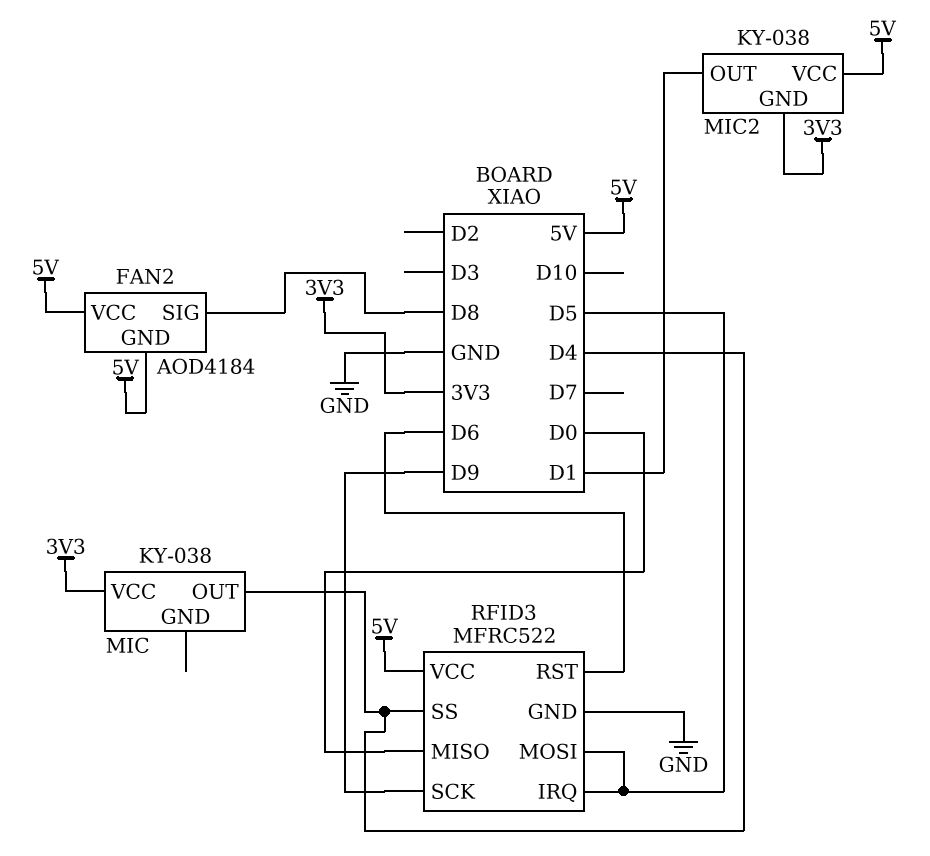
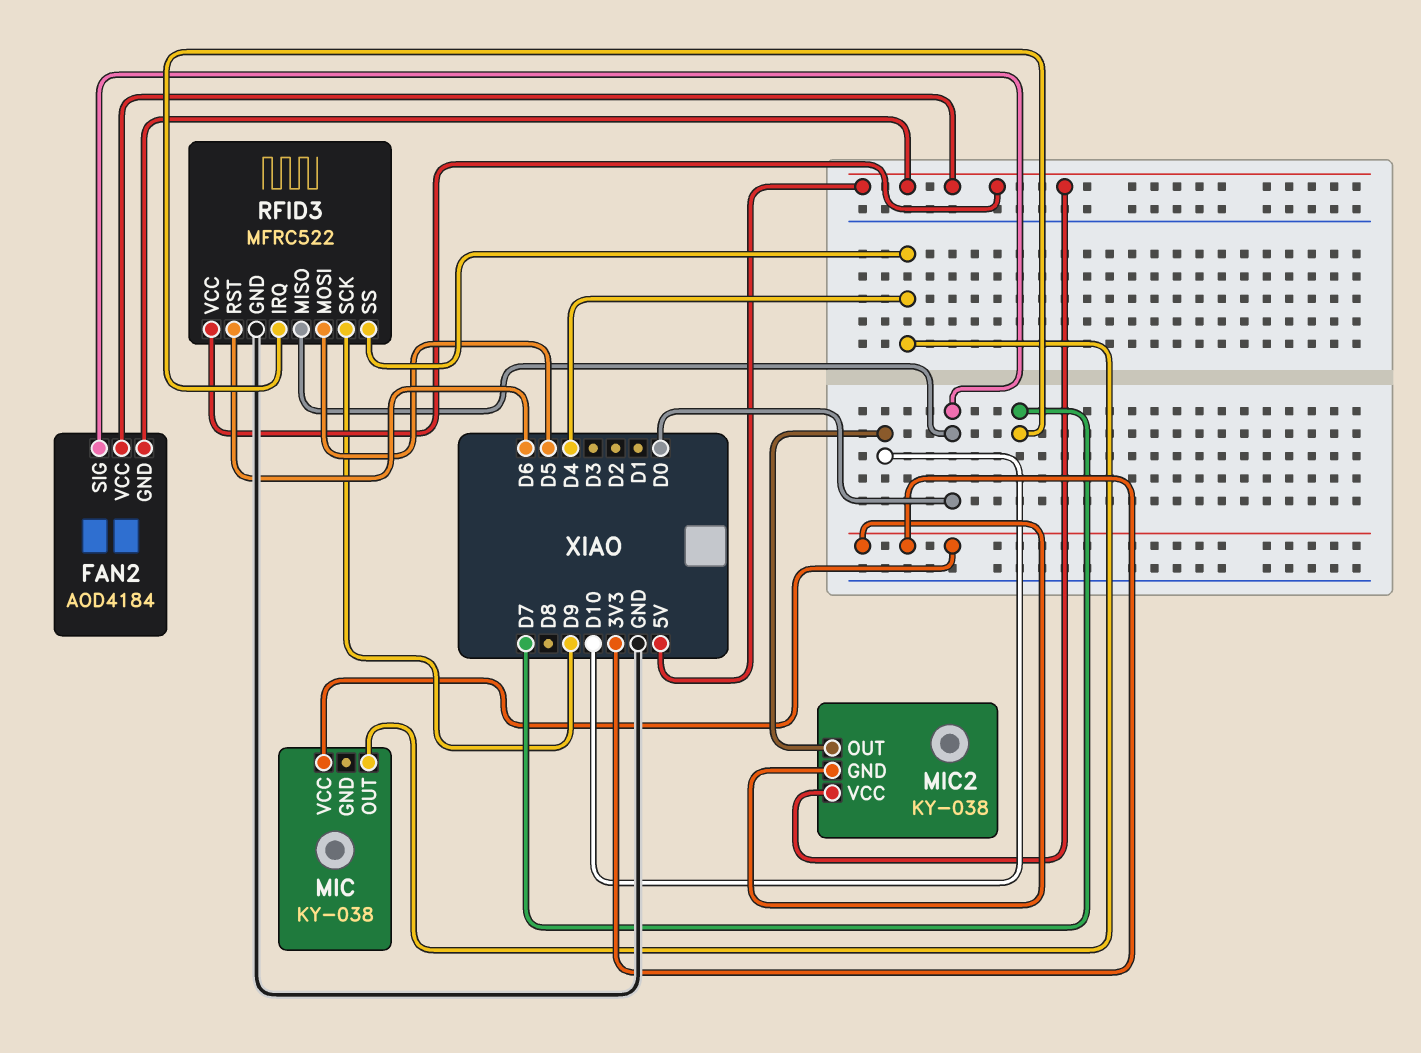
FAN2 pin SIG: D8 -> D0
MIC2 pin OUT: D1 -> D10
RFID3 pin IRQ: D5 -> D7

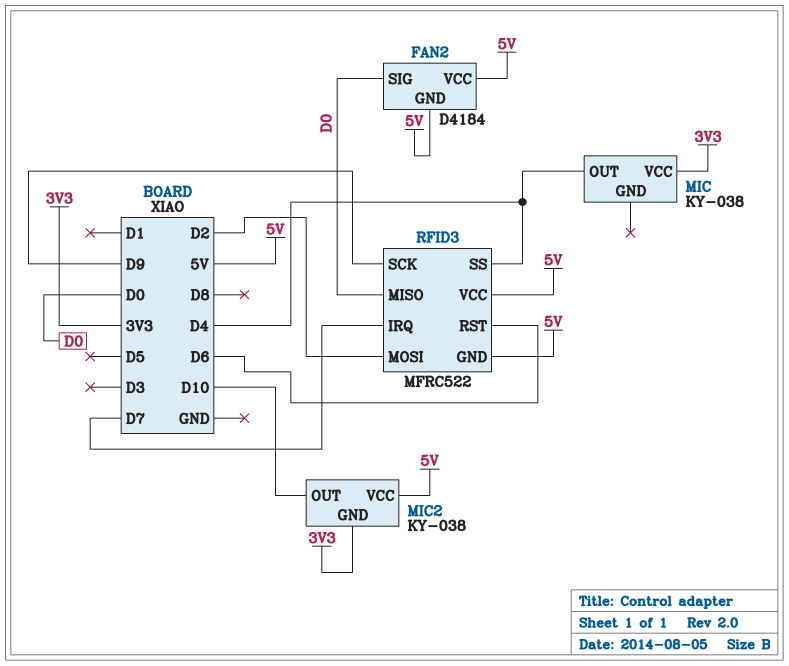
FAN2: AOD4184 -> D4184
RFID3 pin GND: GND -> 5V
RFID3 pin MOSI: D5 -> D2

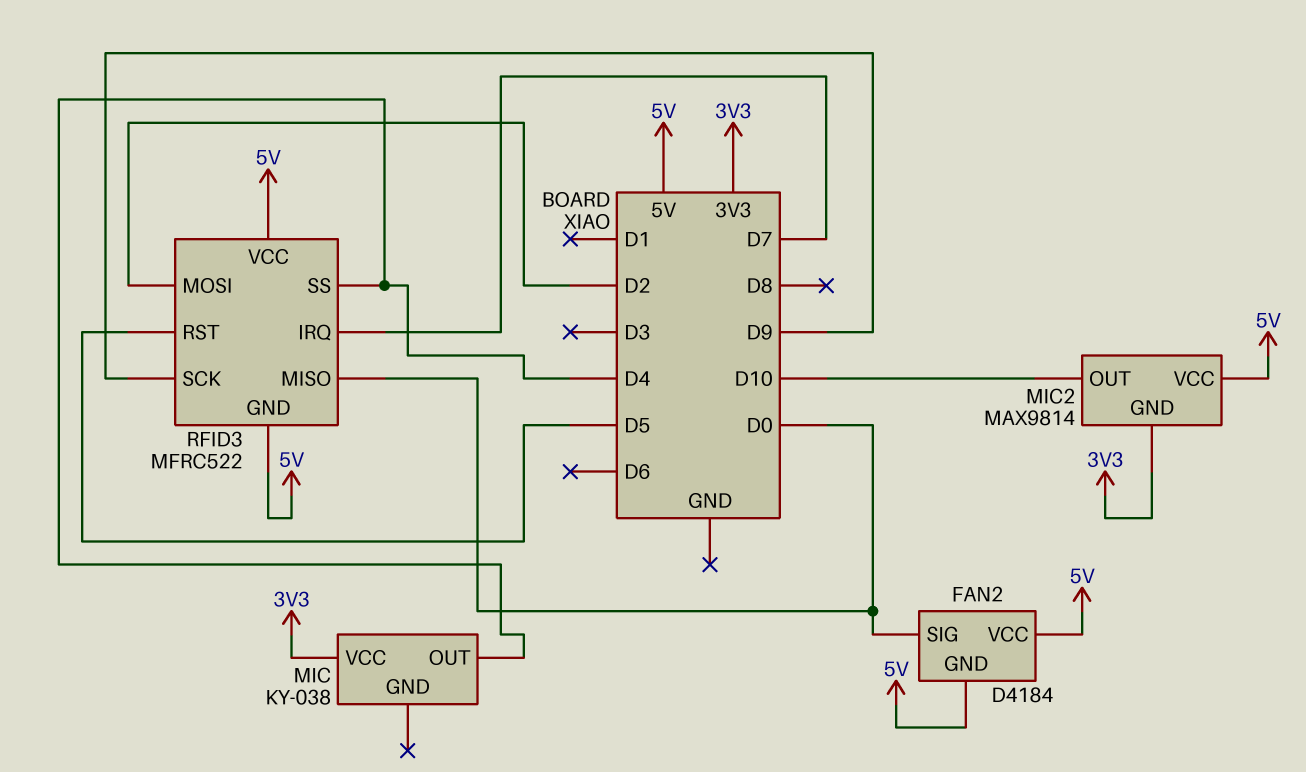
MIC2: KY-038 -> MAX9814
RFID3 pin RST: D6 -> D5

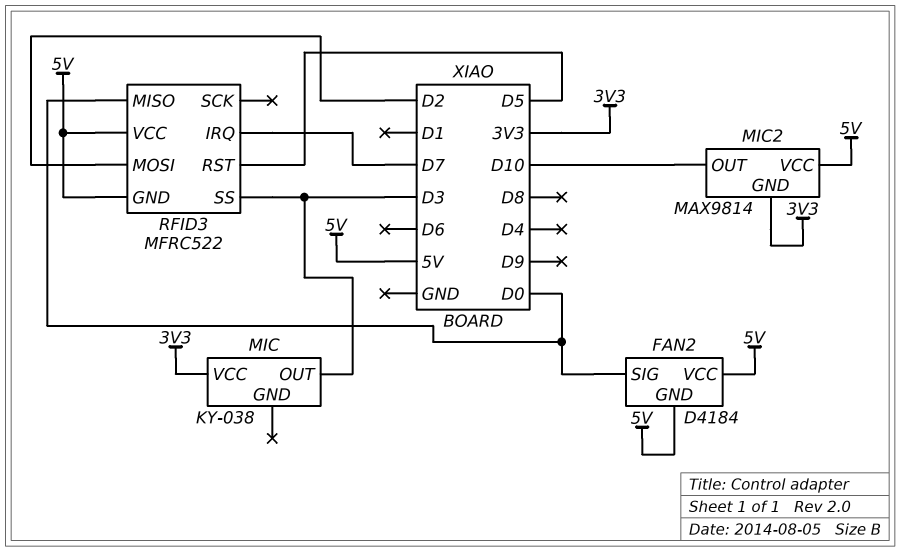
MIC pin OUT: D4 -> D3
RFID3 pin SCK: D9 -> none
RFID3 pin SS: D4 -> D3

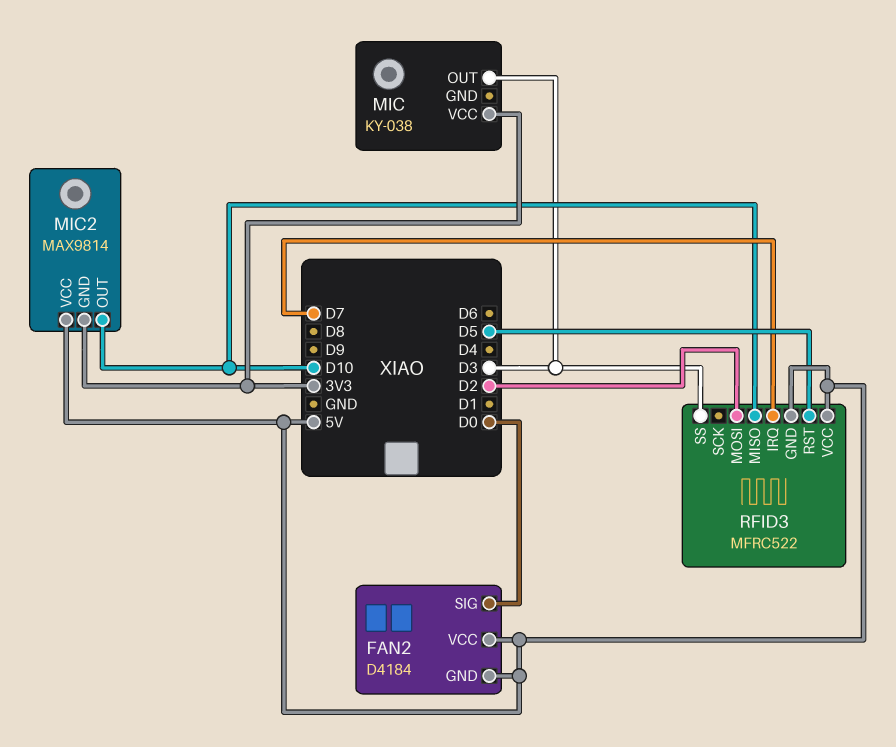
RFID3 pin MISO: D0 -> D10

